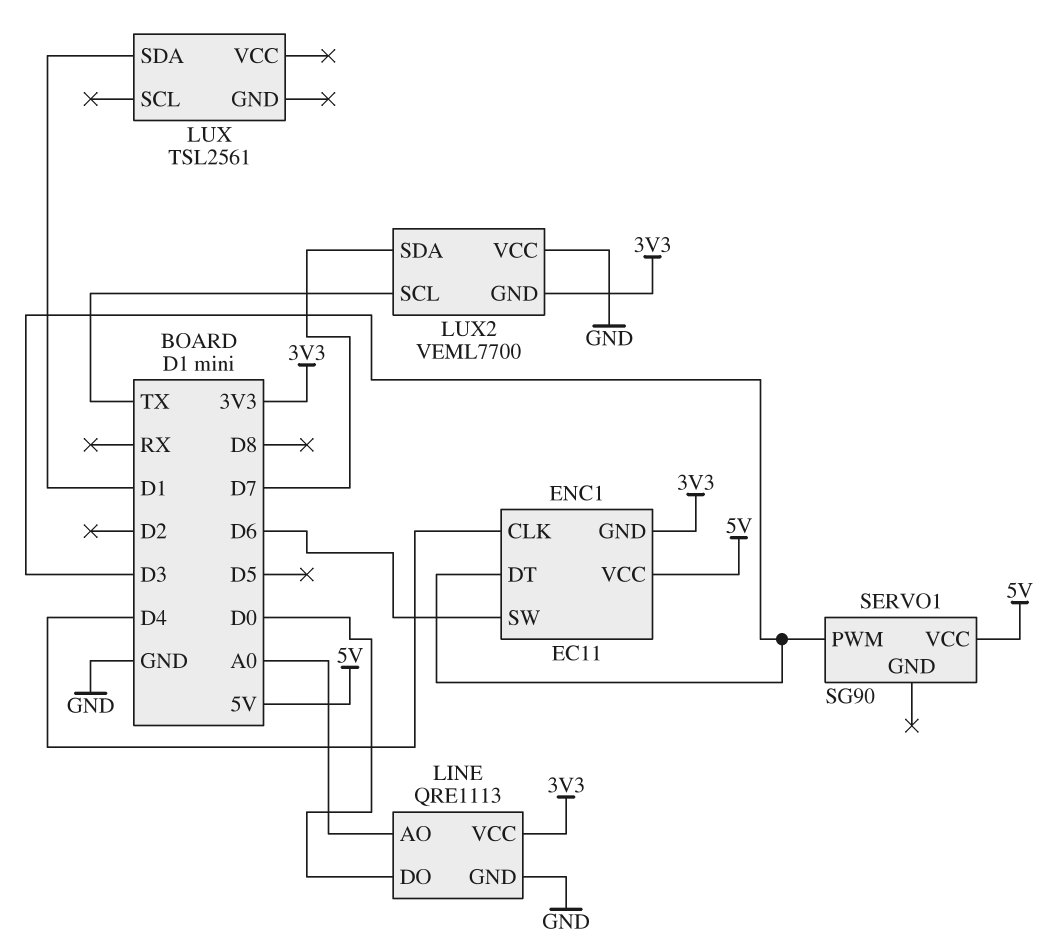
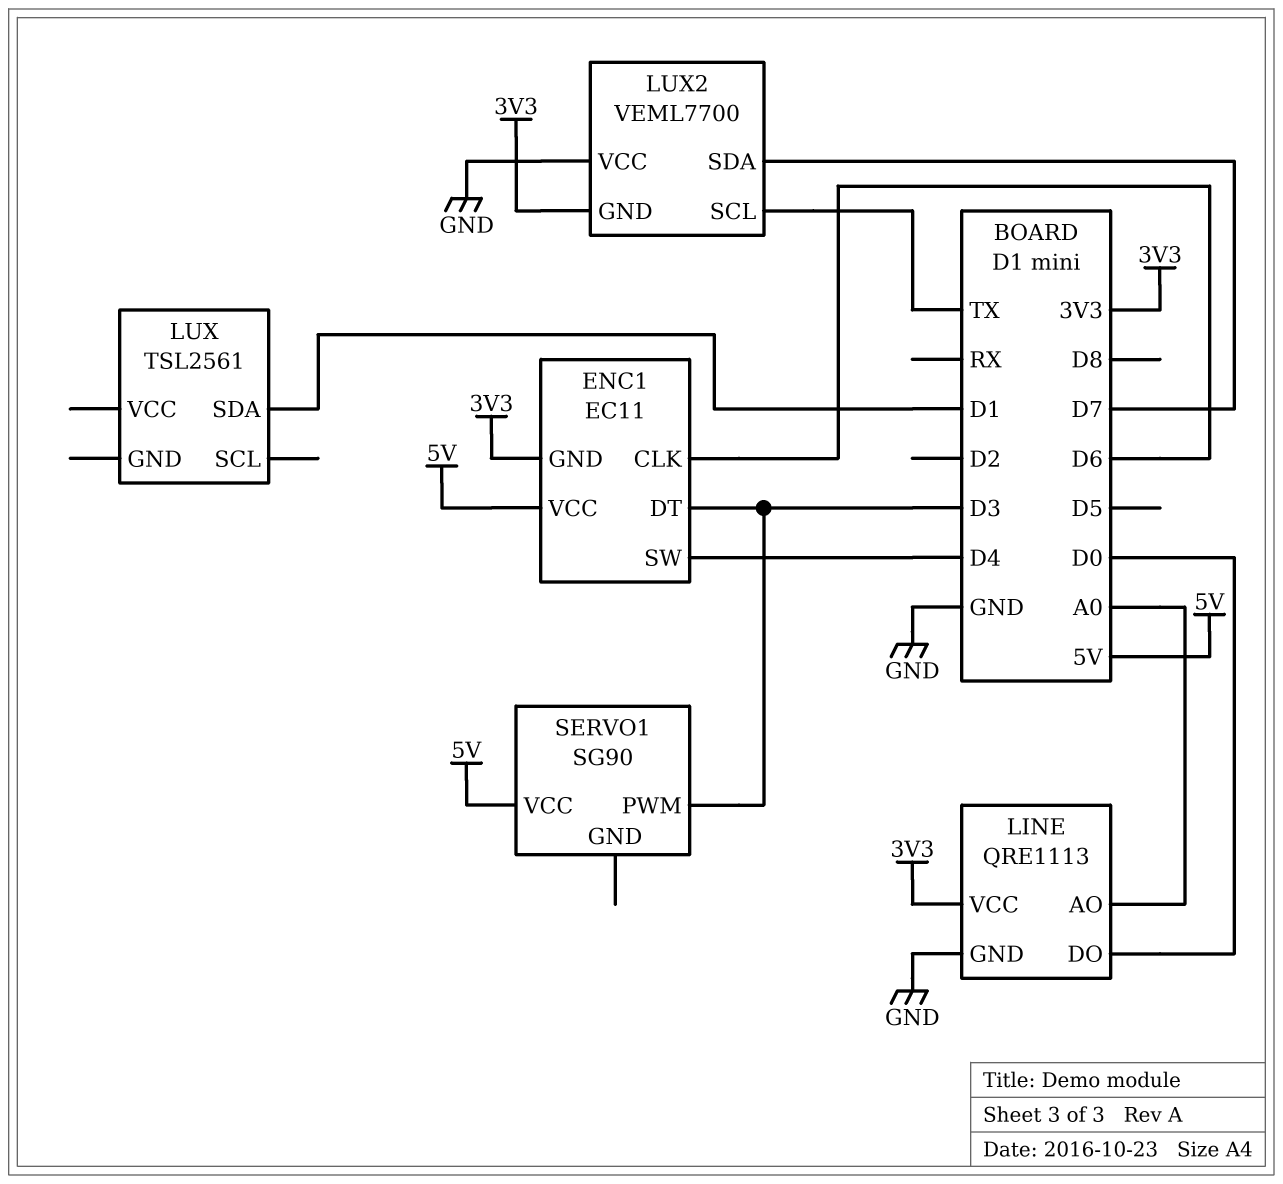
ENC1 pin CLK: D4 -> D6
ENC1 pin SW: D6 -> D4

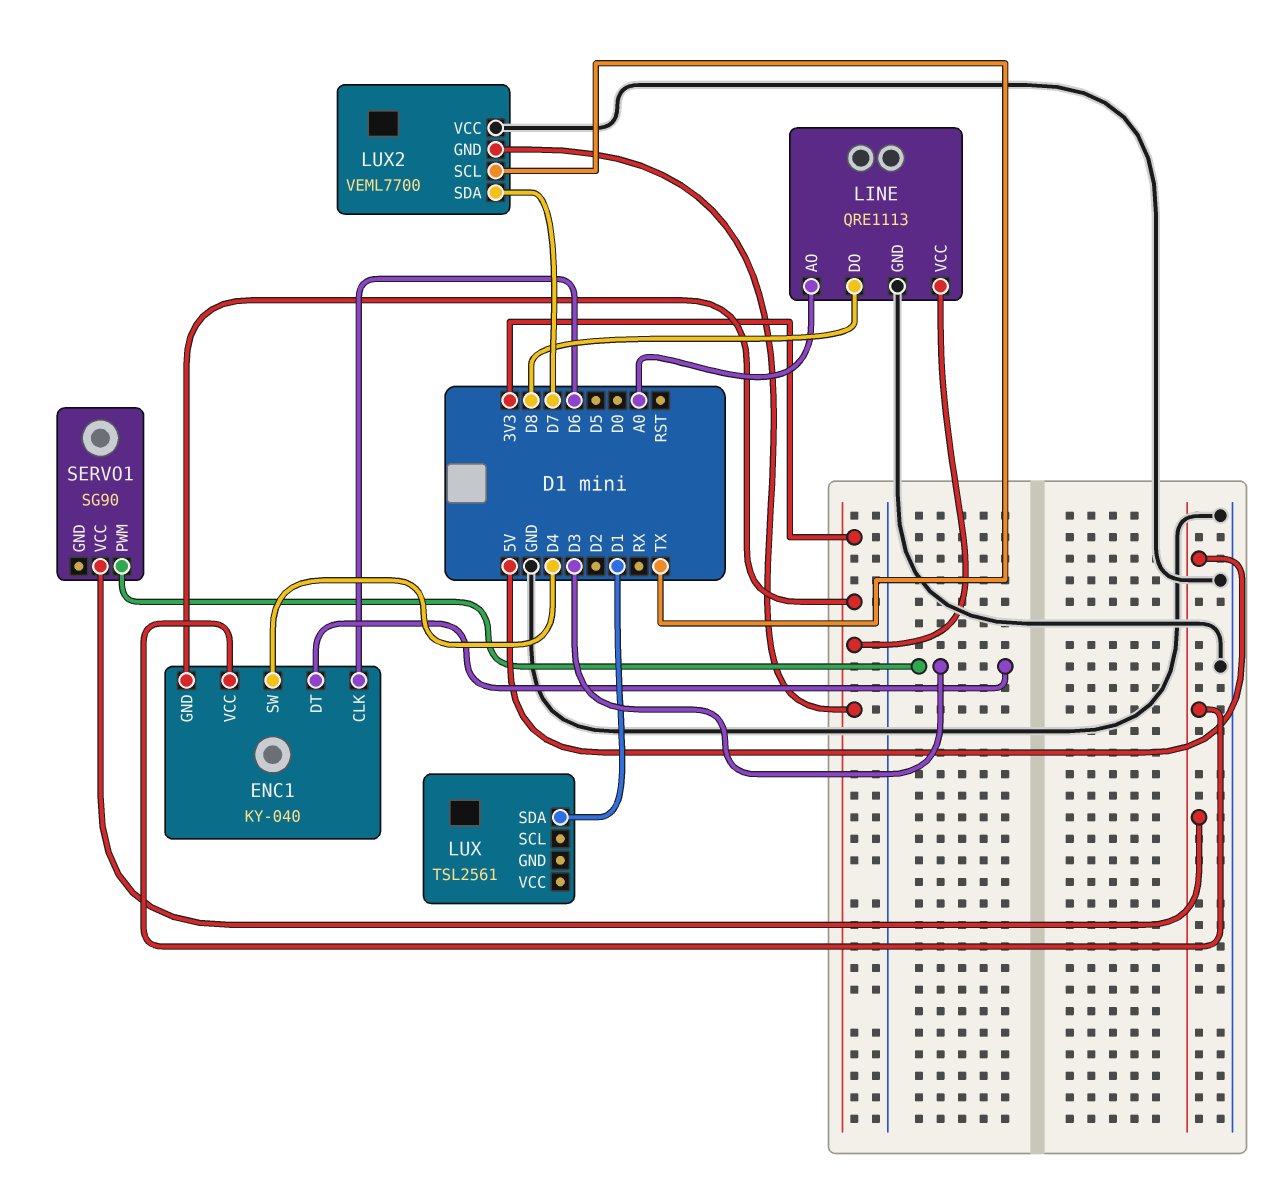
ENC1: EC11 -> KY-040
LINE pin DO: D0 -> D8

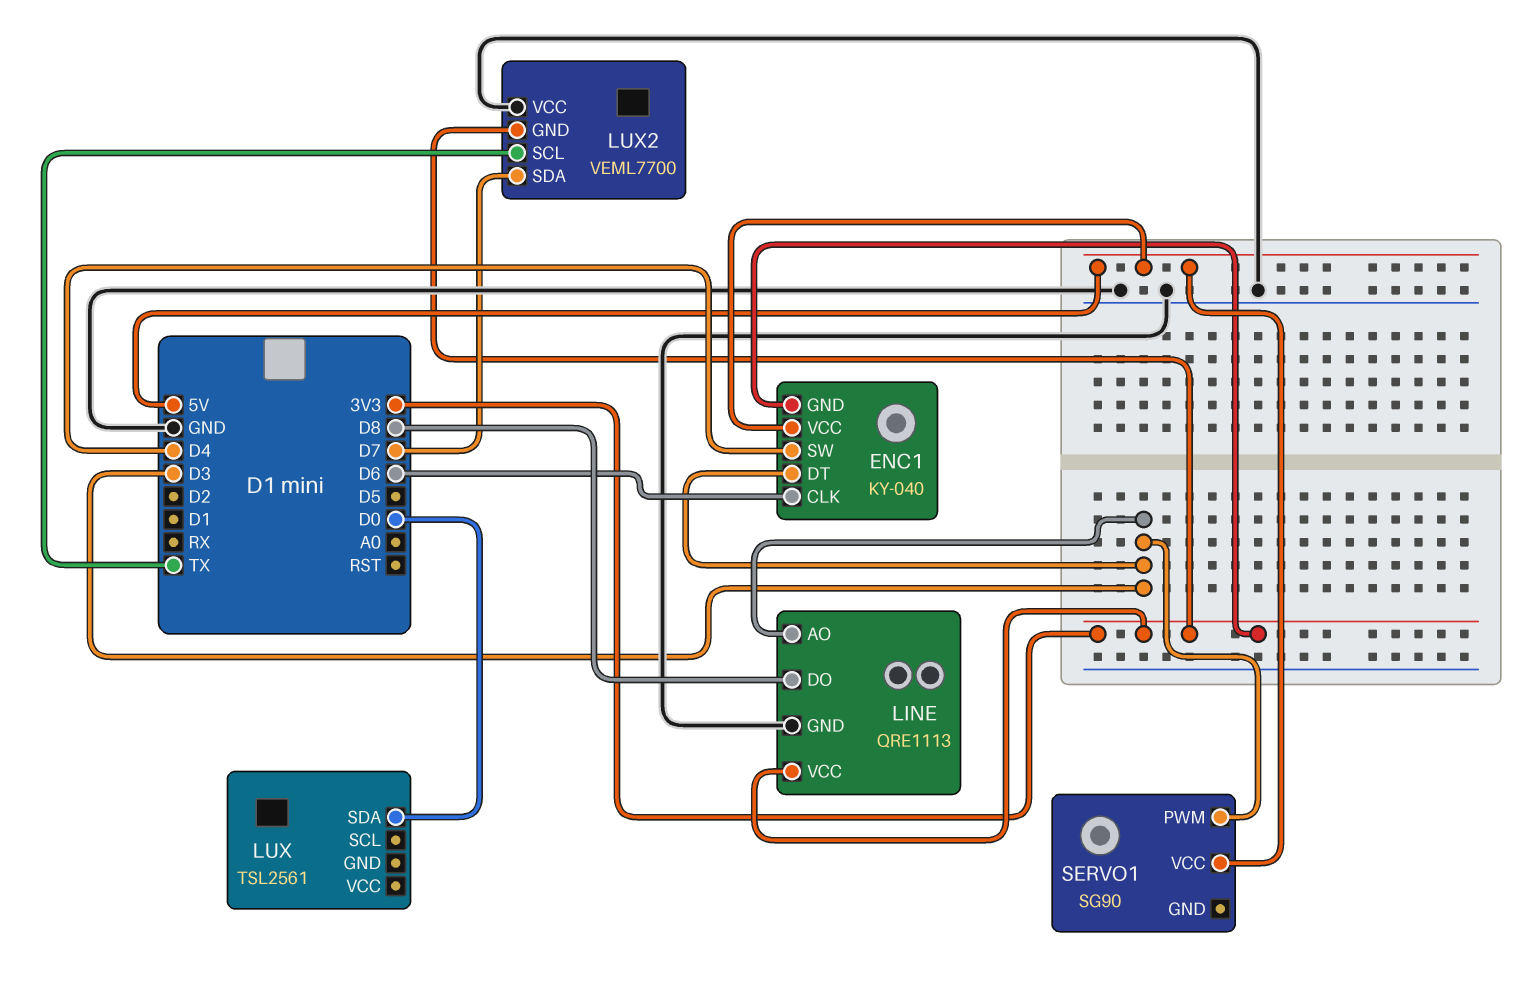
LINE pin AO: A0 -> D3
LUX pin SDA: D1 -> D0

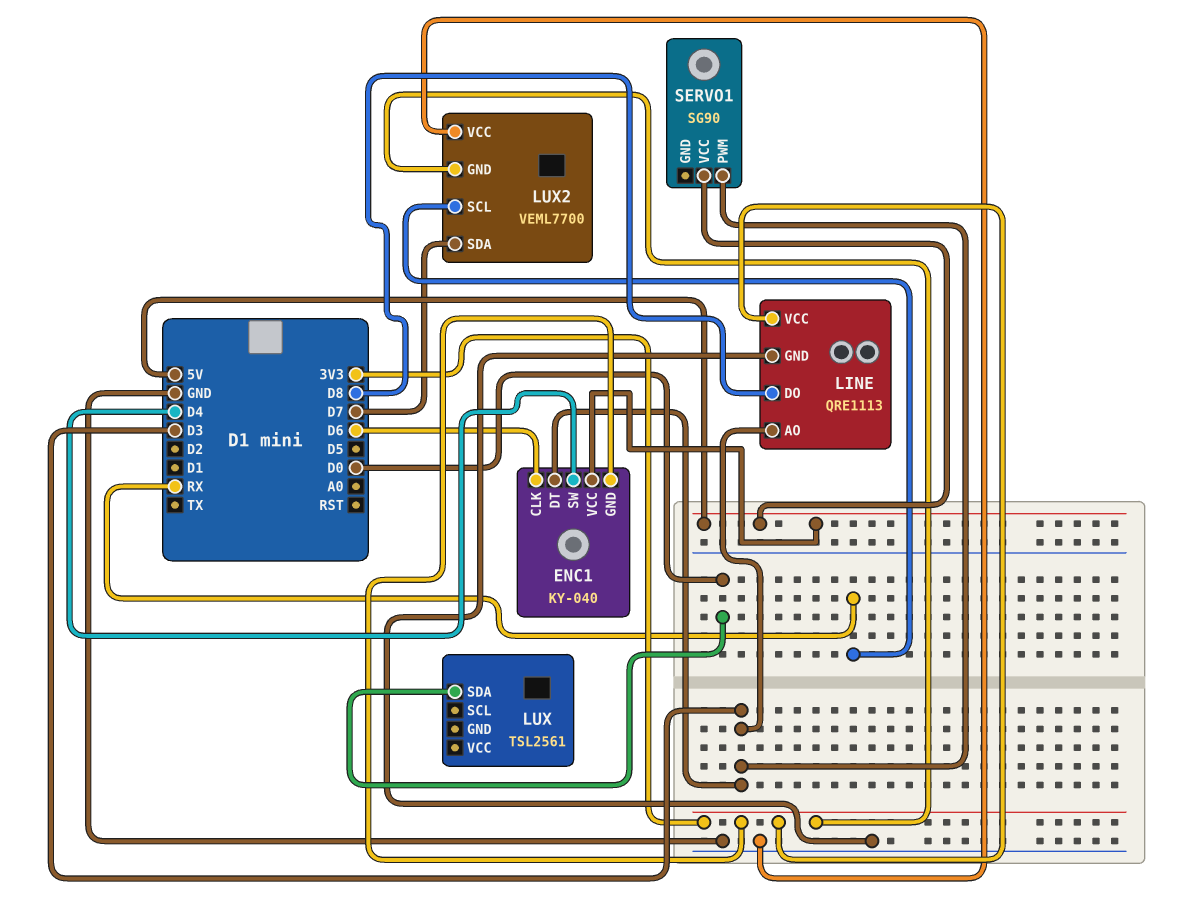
LUX2 pin SCL: TX -> RX

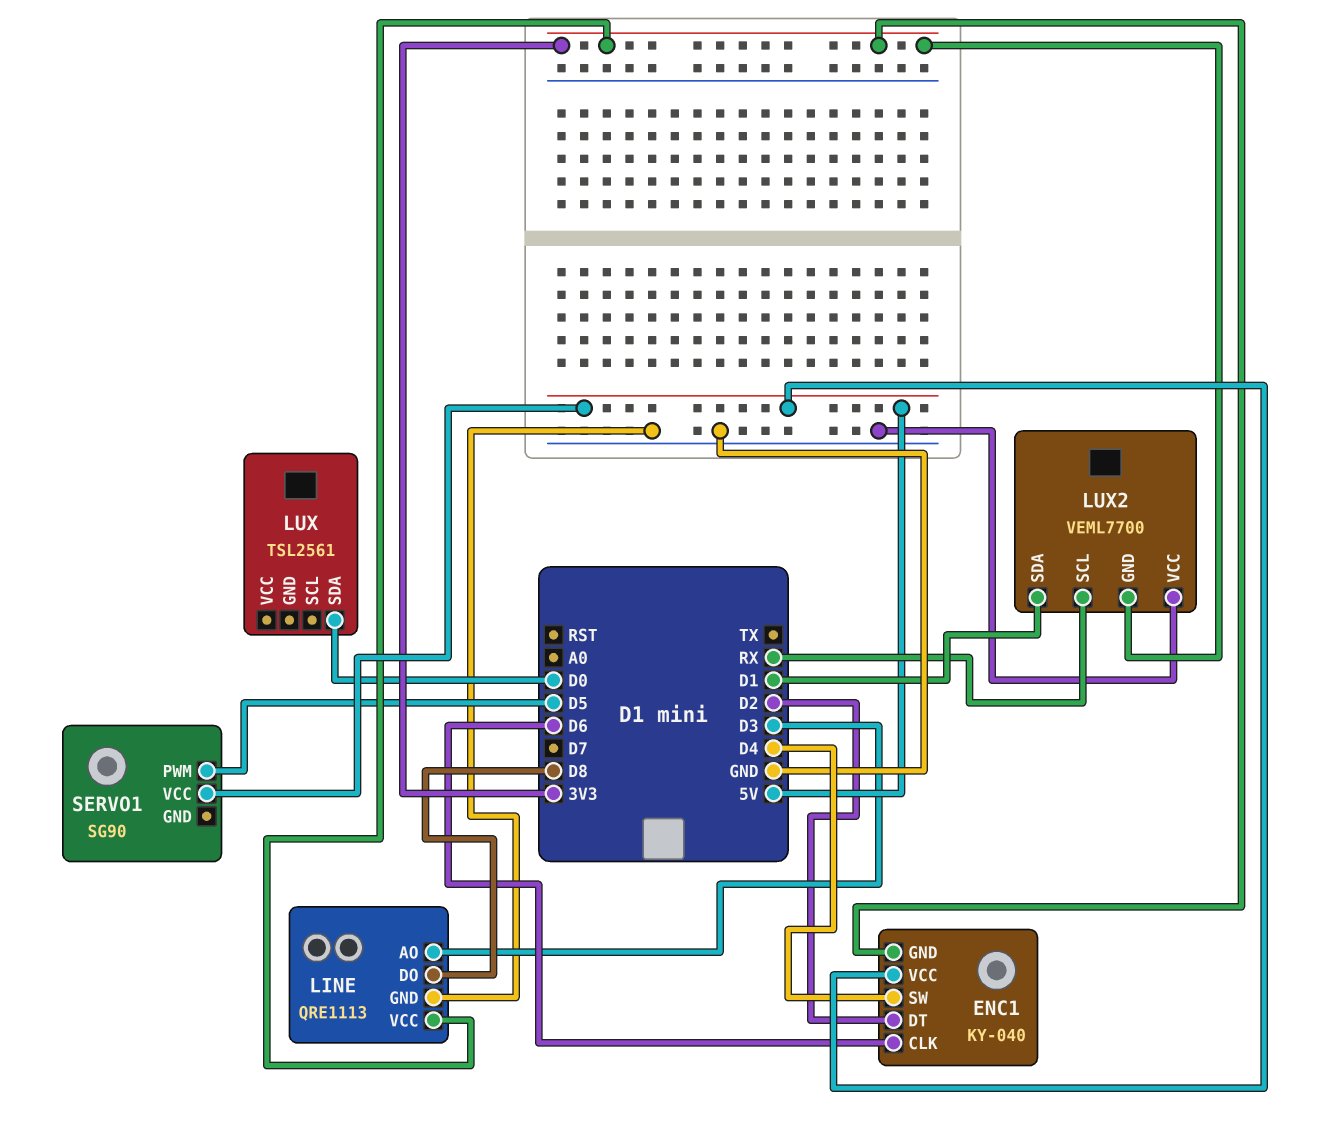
ENC1 pin DT: D3 -> D2
LUX2 pin SDA: D7 -> D1
SERVO1 pin PWM: D3 -> D5

